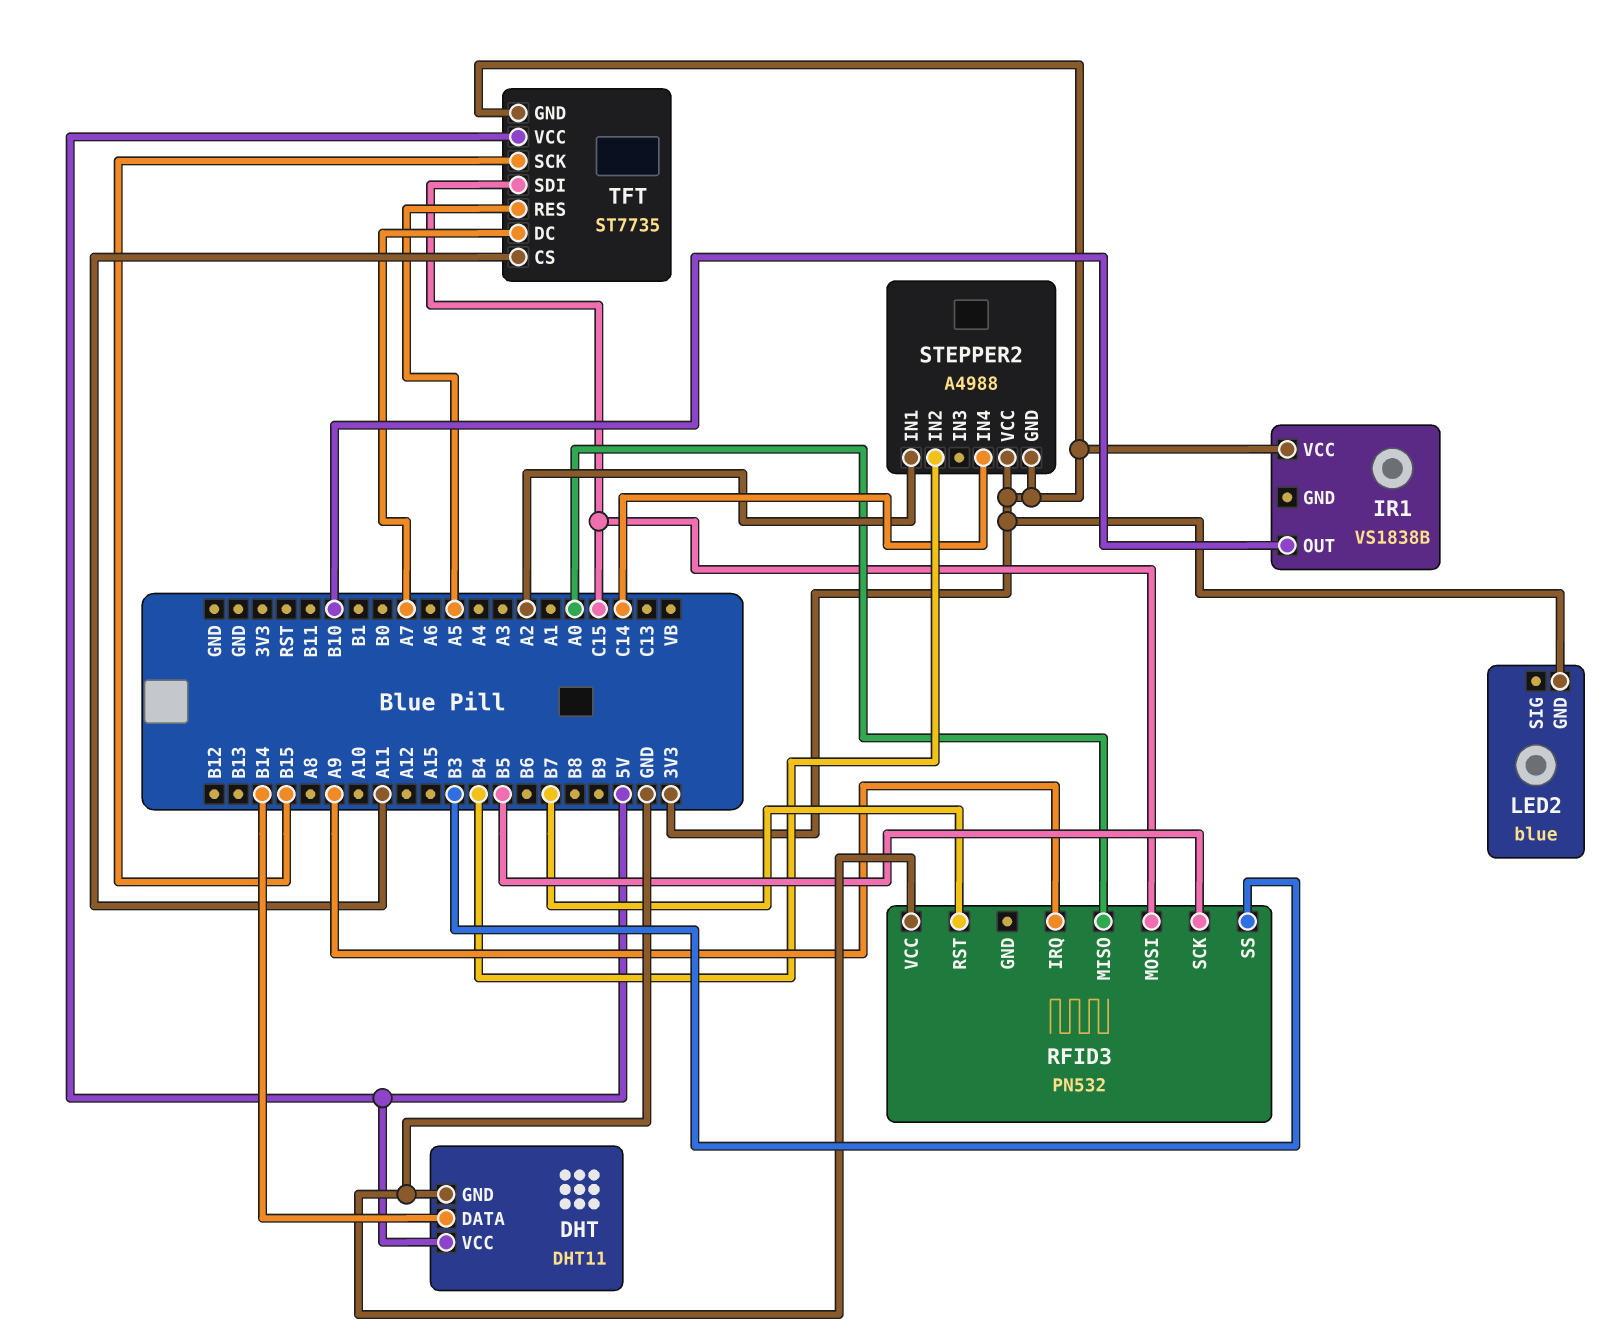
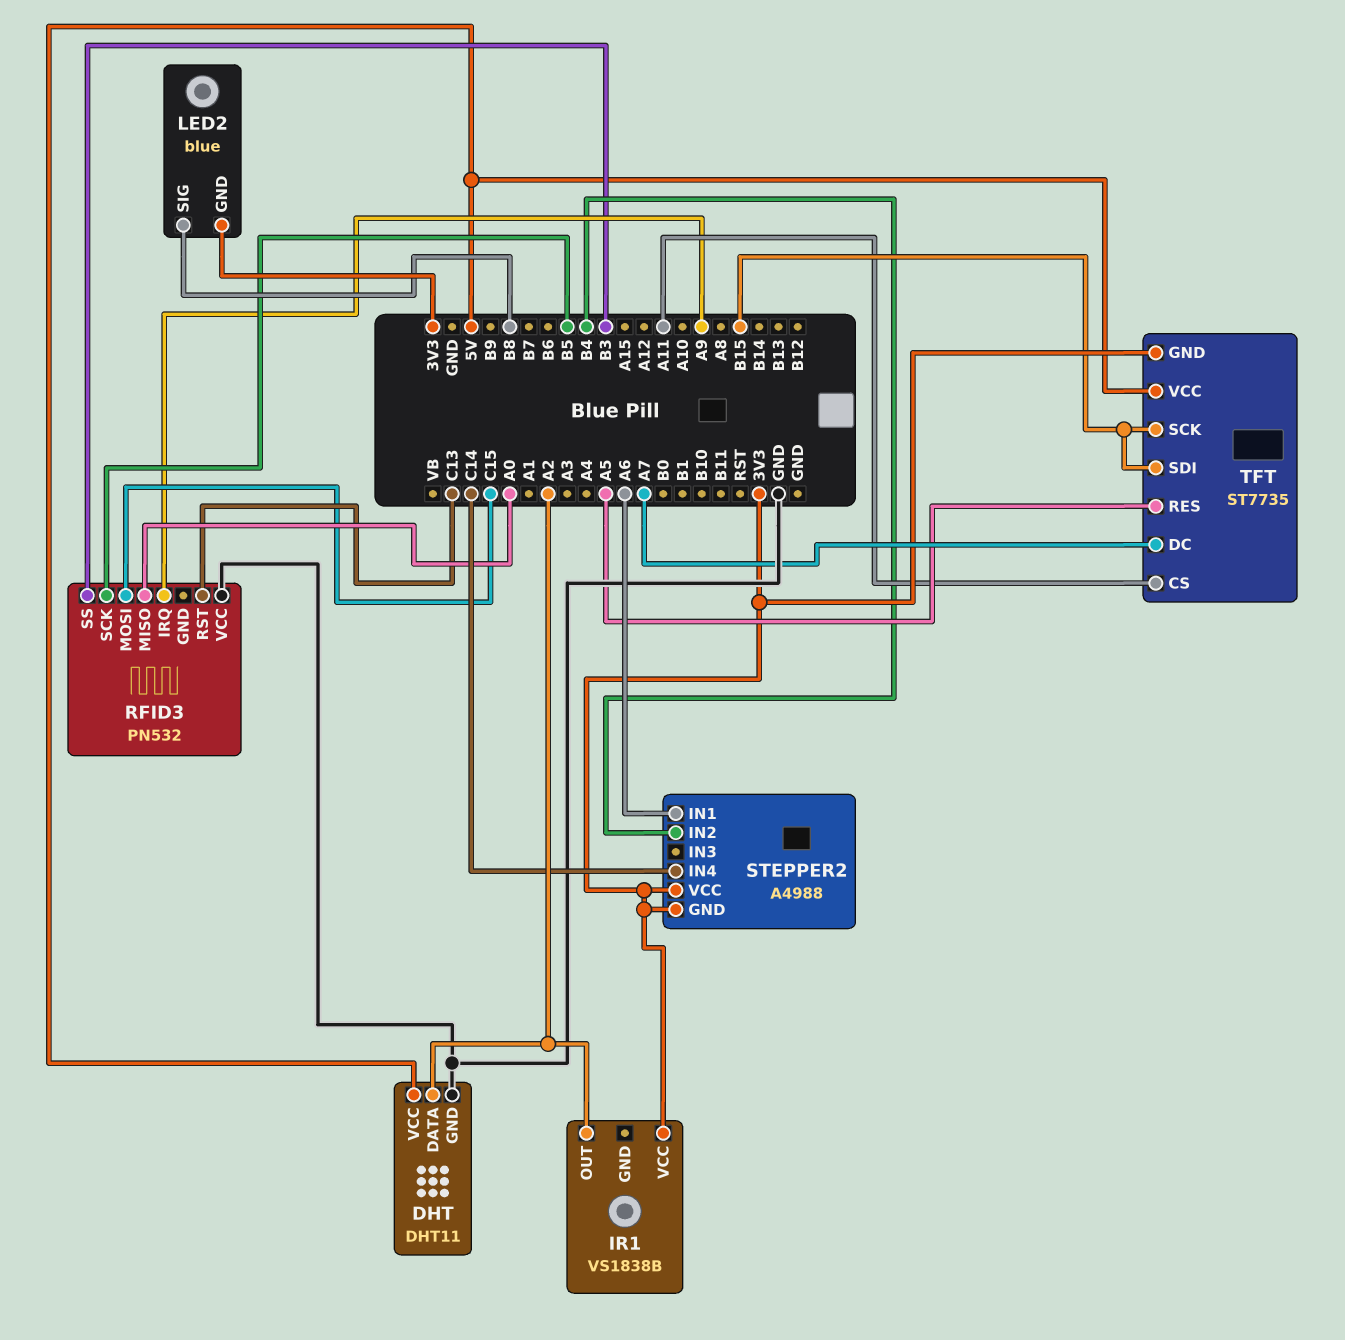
DHT pin DATA: B14 -> A2
IR1 pin OUT: B10 -> A2
LED2 pin SIG: none -> B8
RFID3 pin RST: B7 -> C13
STEPPER2 pin IN1: A2 -> A6
TFT pin SDI: C15 -> B15

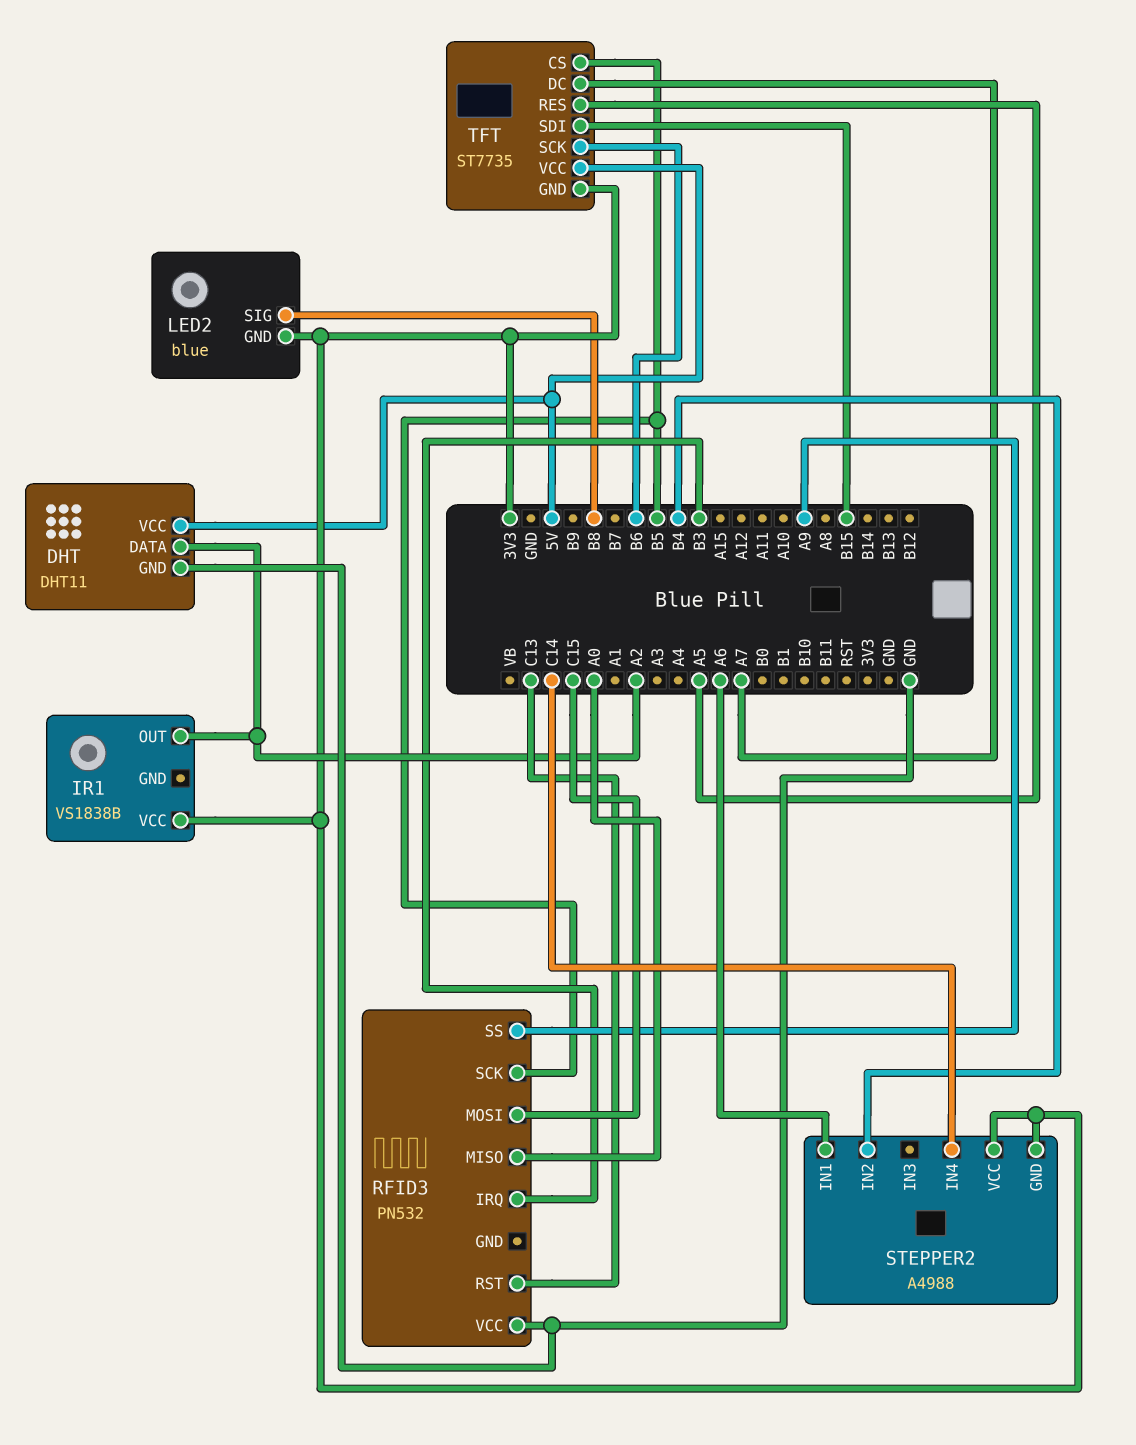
RFID3 pin IRQ: A9 -> B3
RFID3 pin SS: B3 -> A9
TFT pin CS: A11 -> B5
TFT pin SCK: B15 -> B6

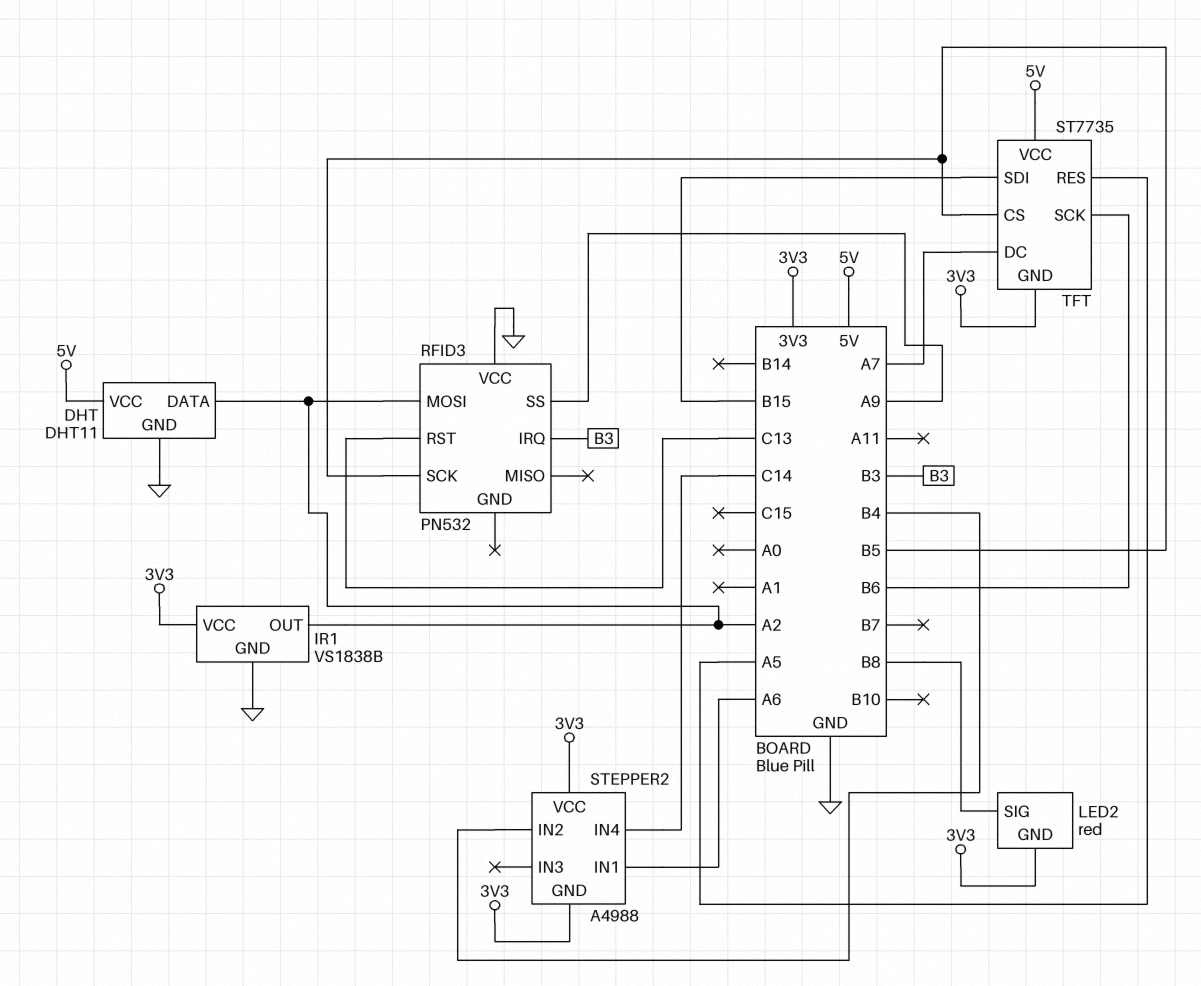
IR1 pin GND: none -> GND
LED2: blue -> red
RFID3 pin MISO: A0 -> none
RFID3 pin MOSI: C15 -> A2

